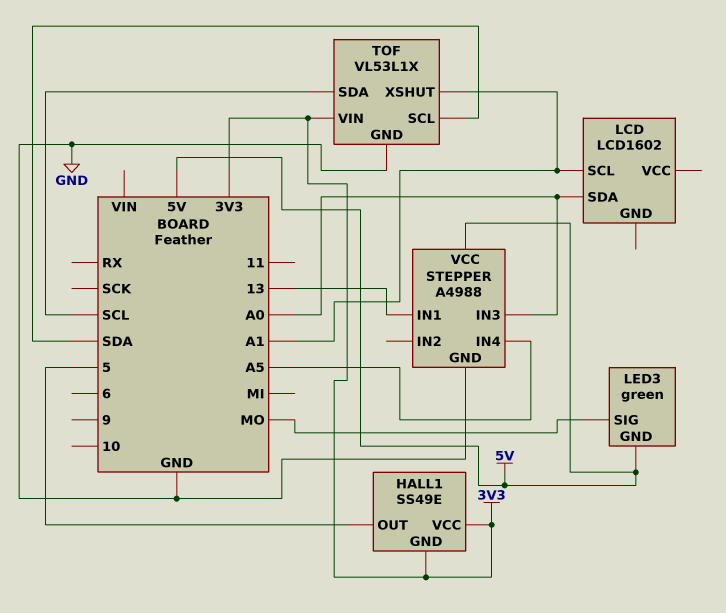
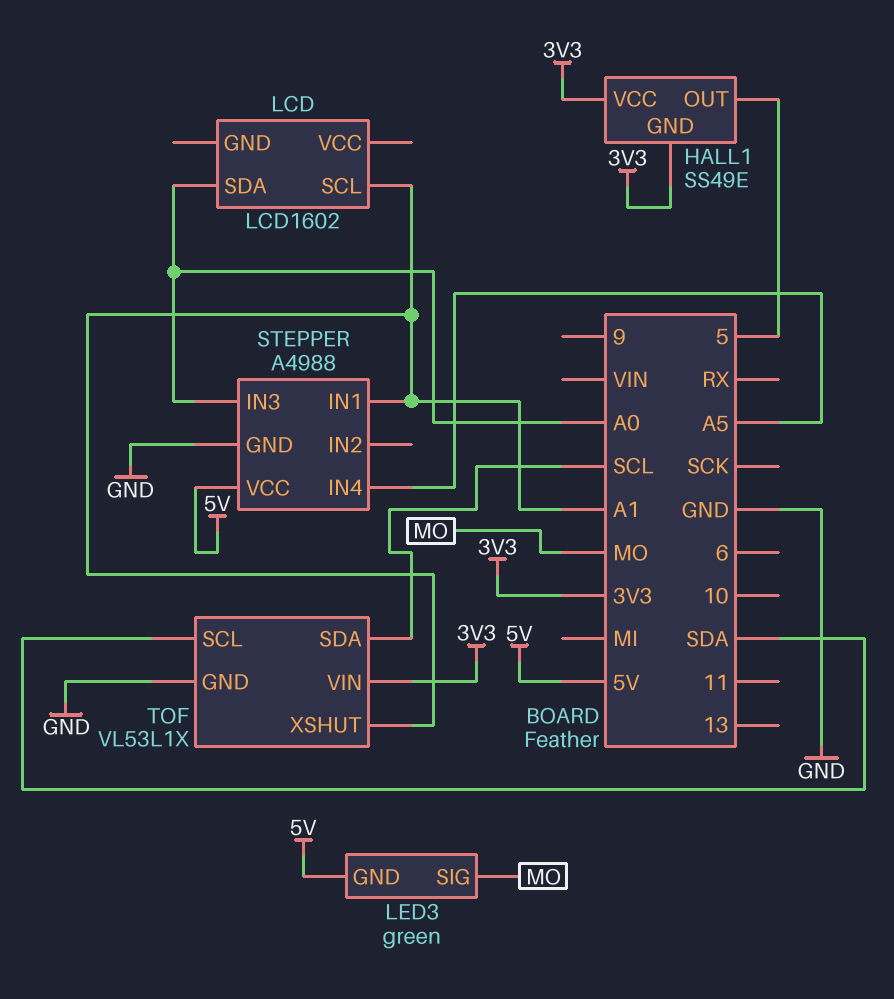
STEPPER pin IN1: 13 -> A1

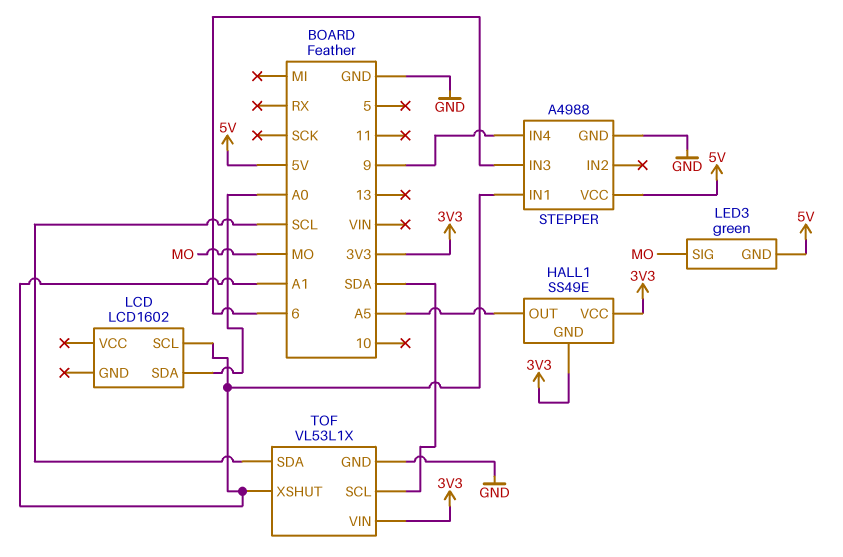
HALL1 pin OUT: 5 -> A5
STEPPER pin IN3: A0 -> 6
STEPPER pin IN4: A5 -> 9

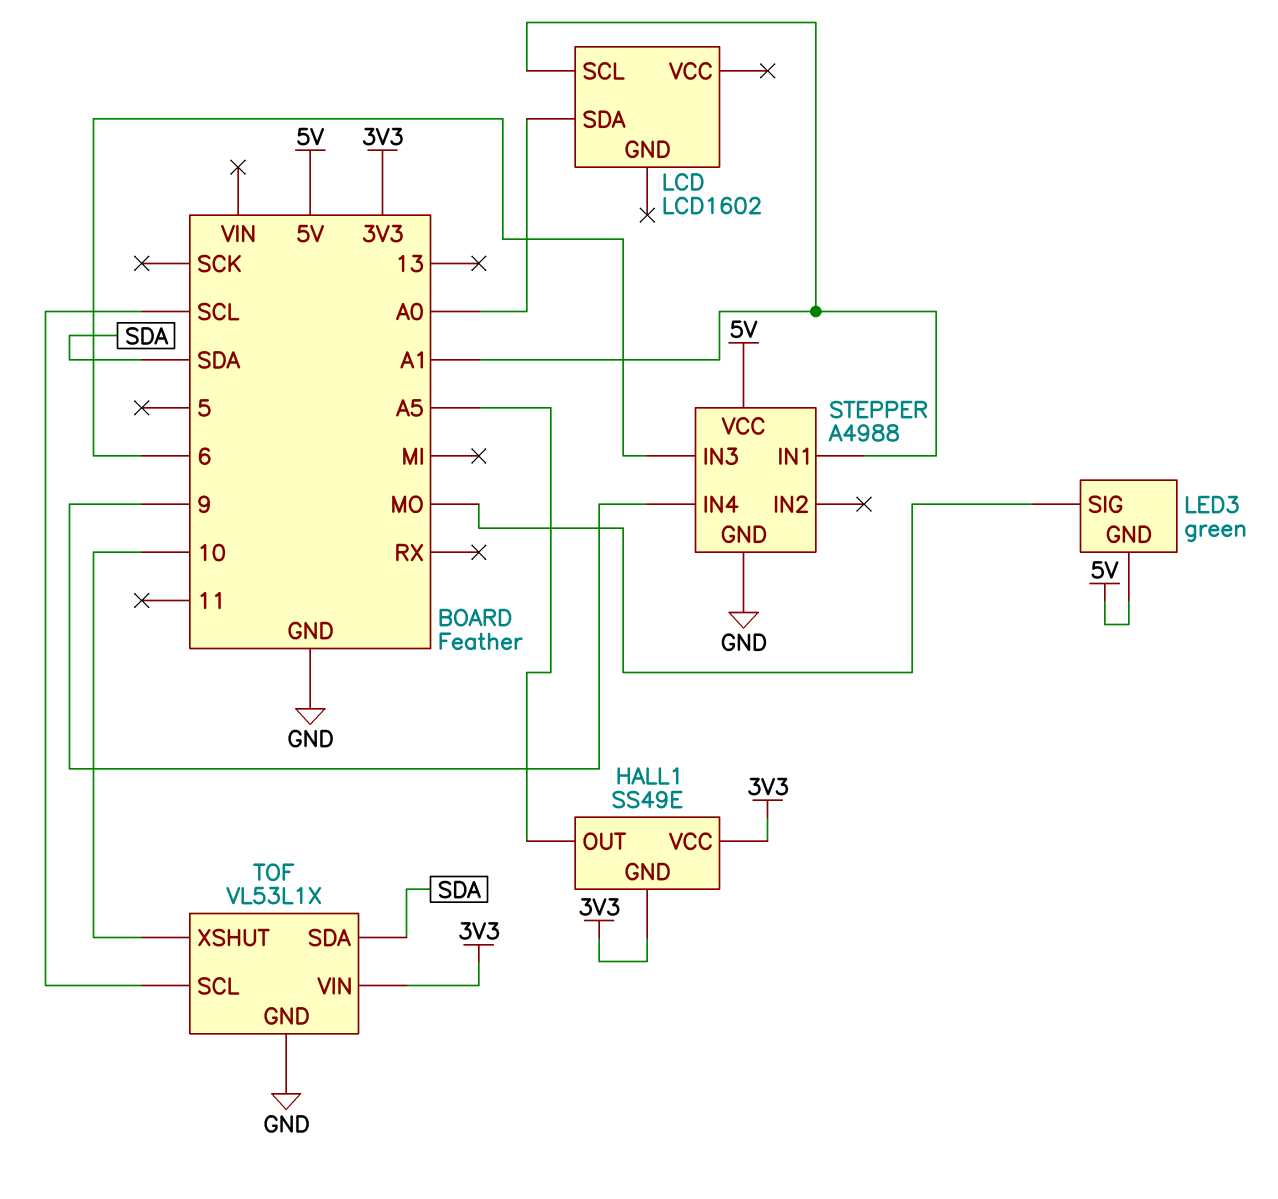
TOF pin SCL: SDA -> SCL
TOF pin SDA: SCL -> SDA
TOF pin XSHUT: A1 -> 10

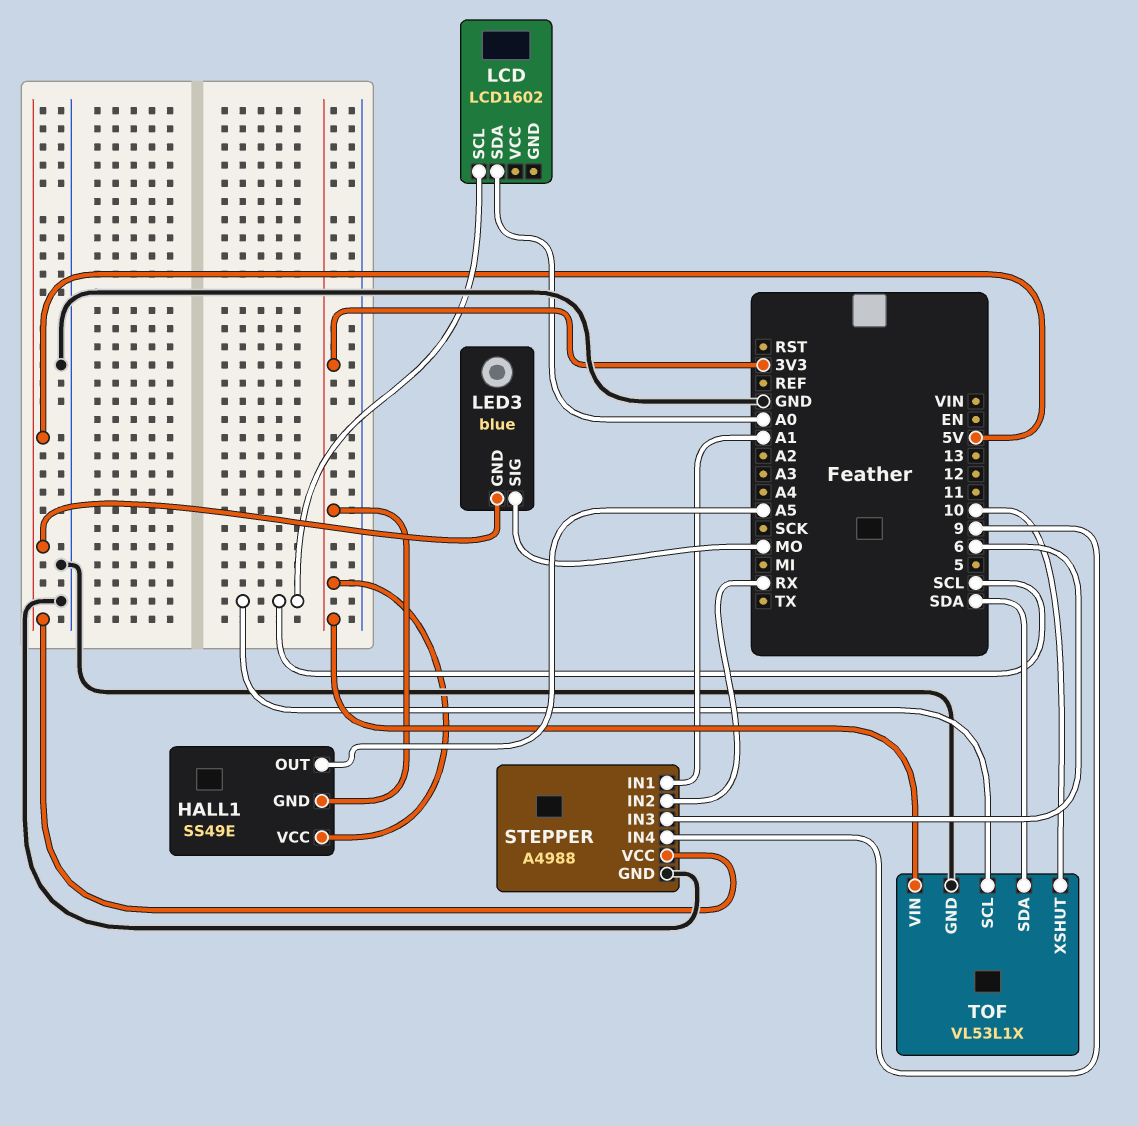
LCD pin SCL: A1 -> SCL
LED3: green -> blue
STEPPER pin IN2: none -> RX

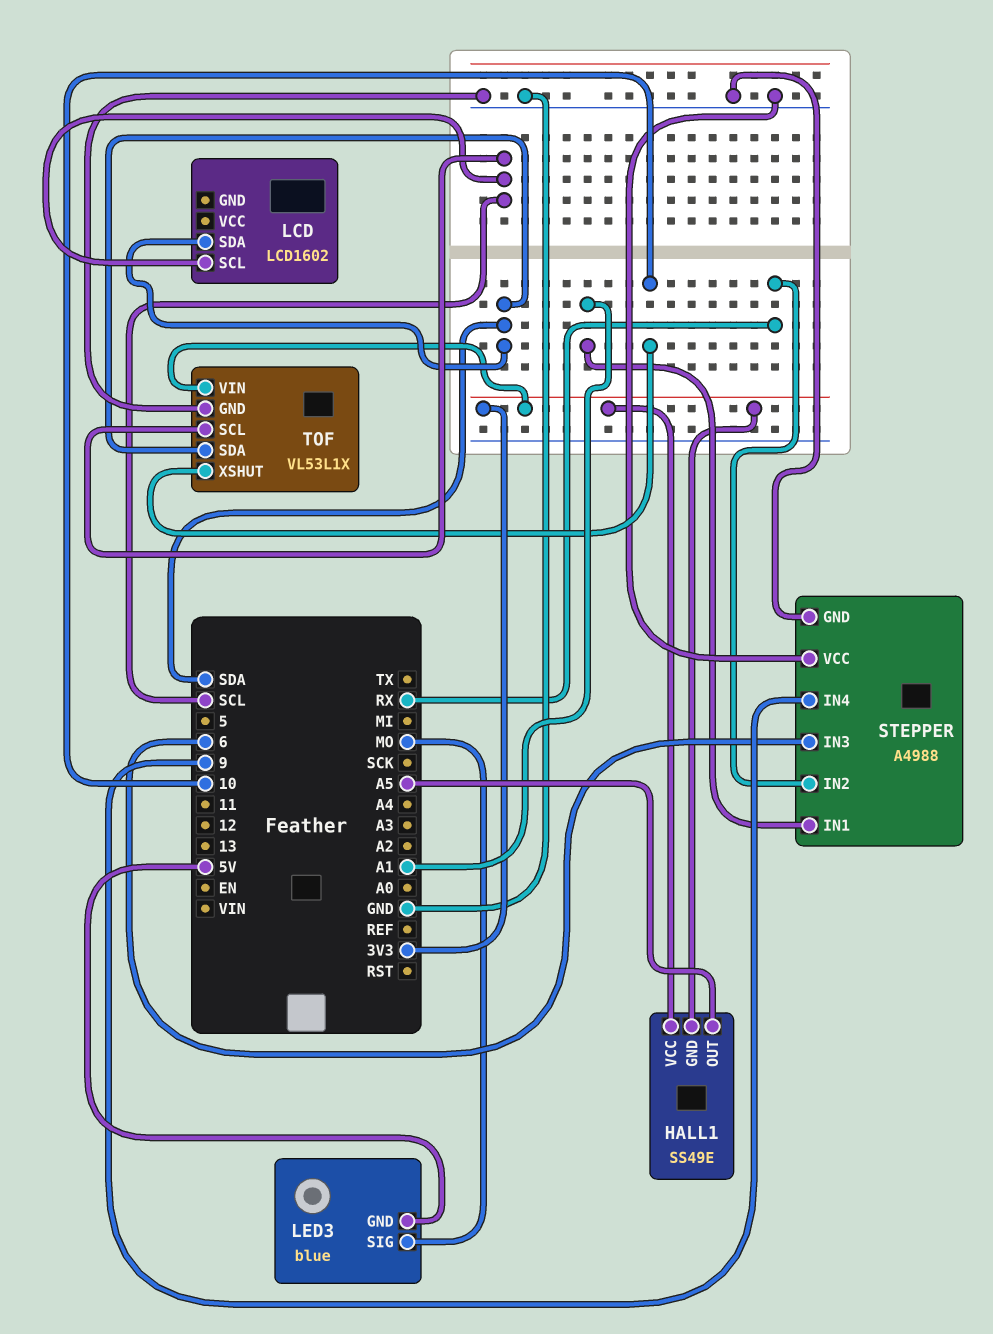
LCD pin SDA: A0 -> SDA
STEPPER pin VCC: 5V -> GND

